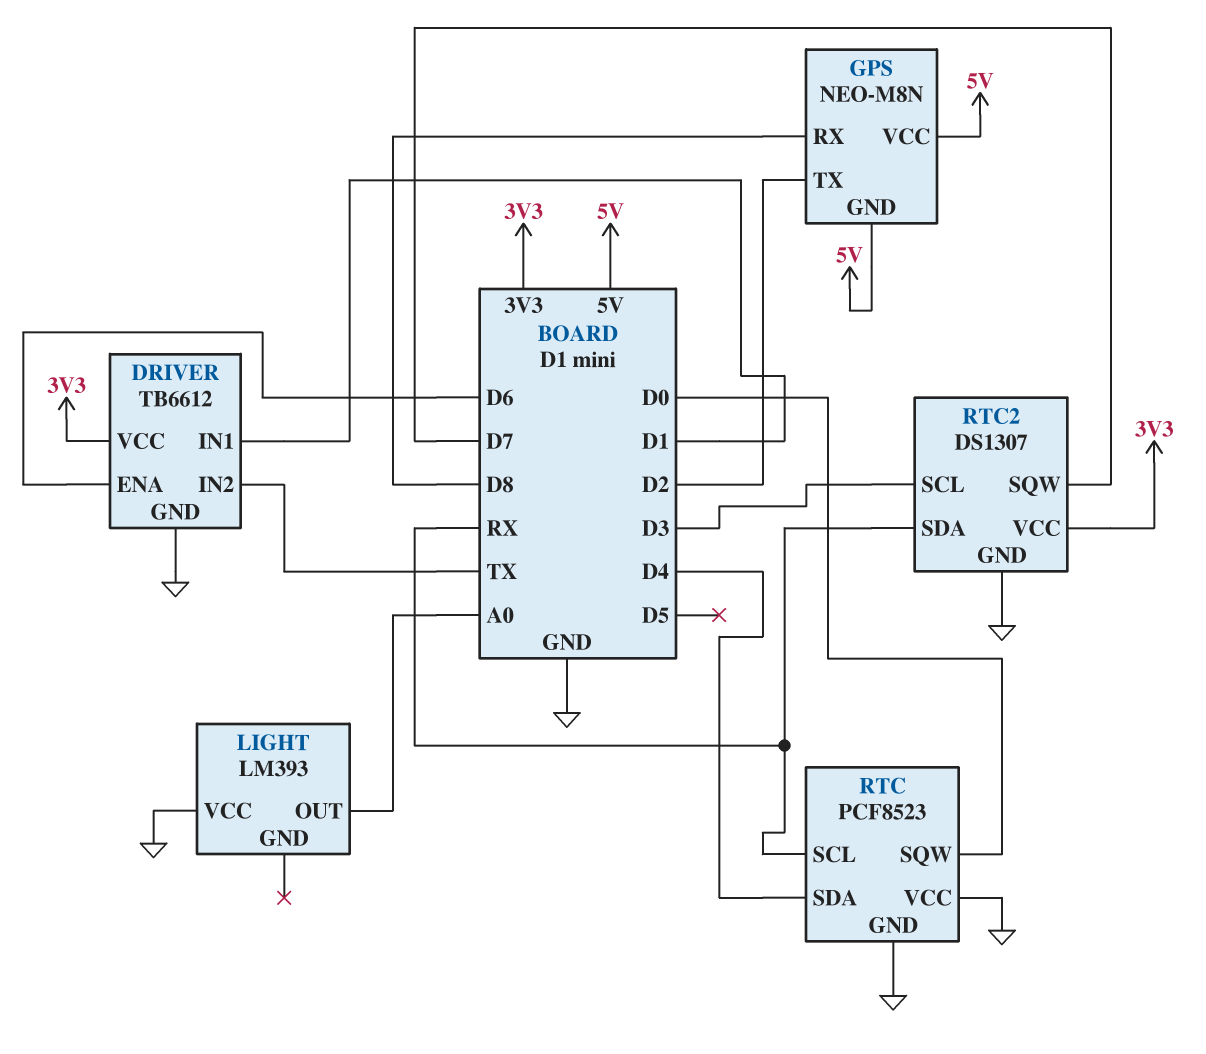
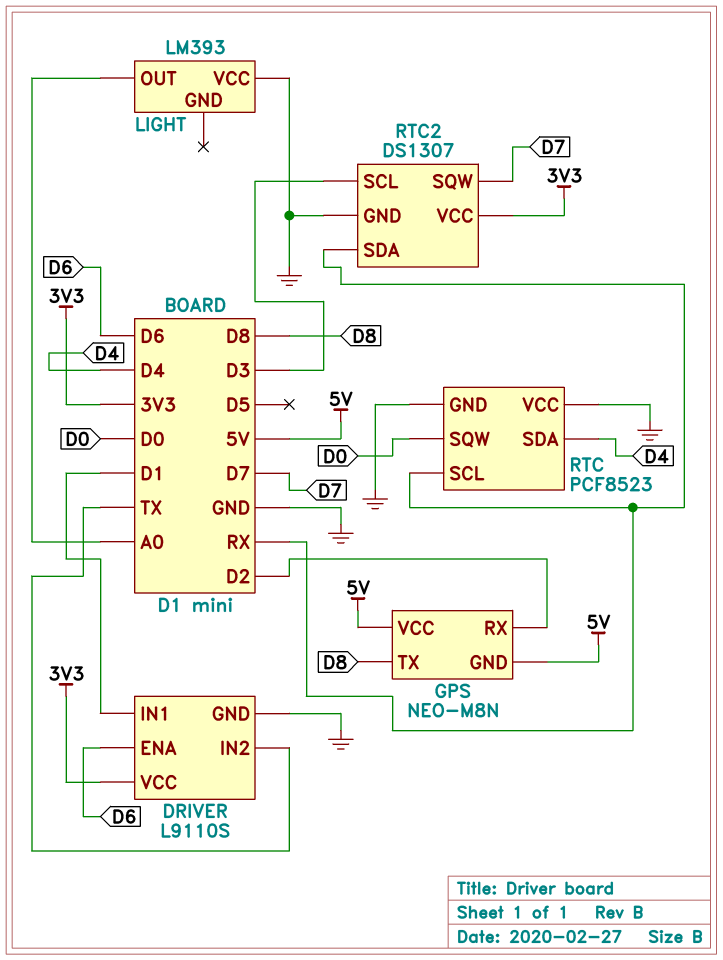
DRIVER: TB6612 -> L9110S
GPS pin RX: D8 -> D2
GPS pin TX: D2 -> D8

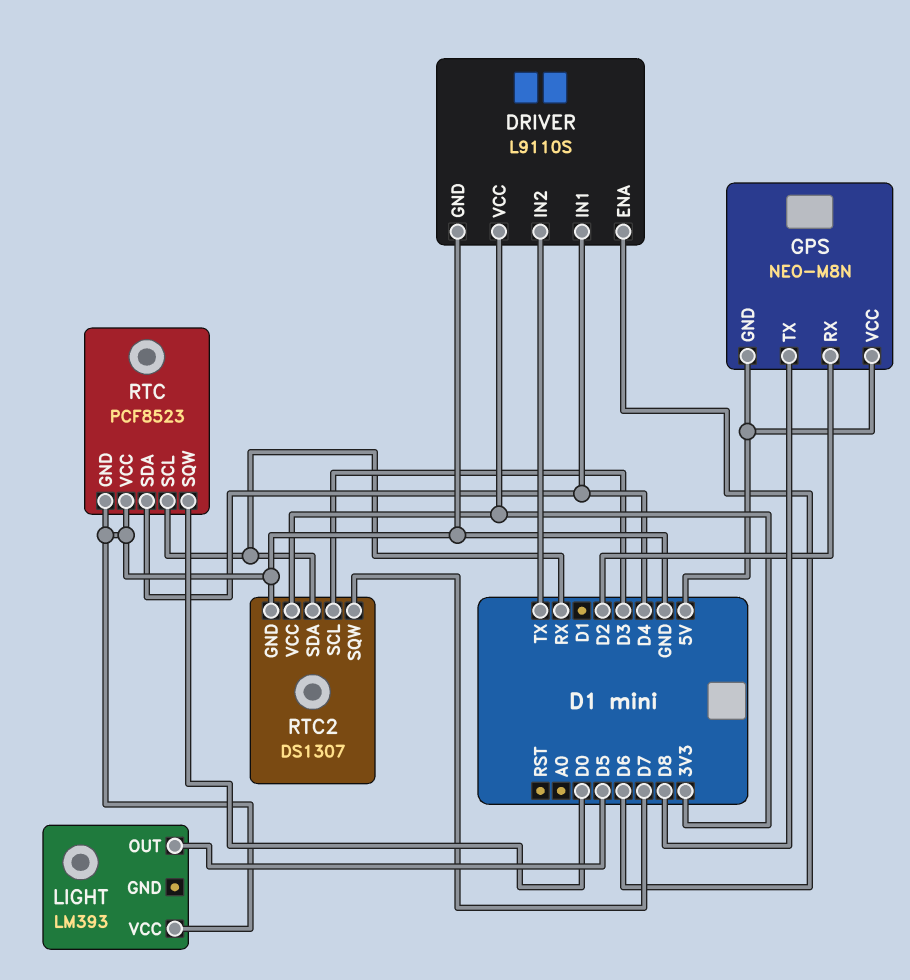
DRIVER pin IN1: D1 -> D4
LIGHT pin OUT: A0 -> D5

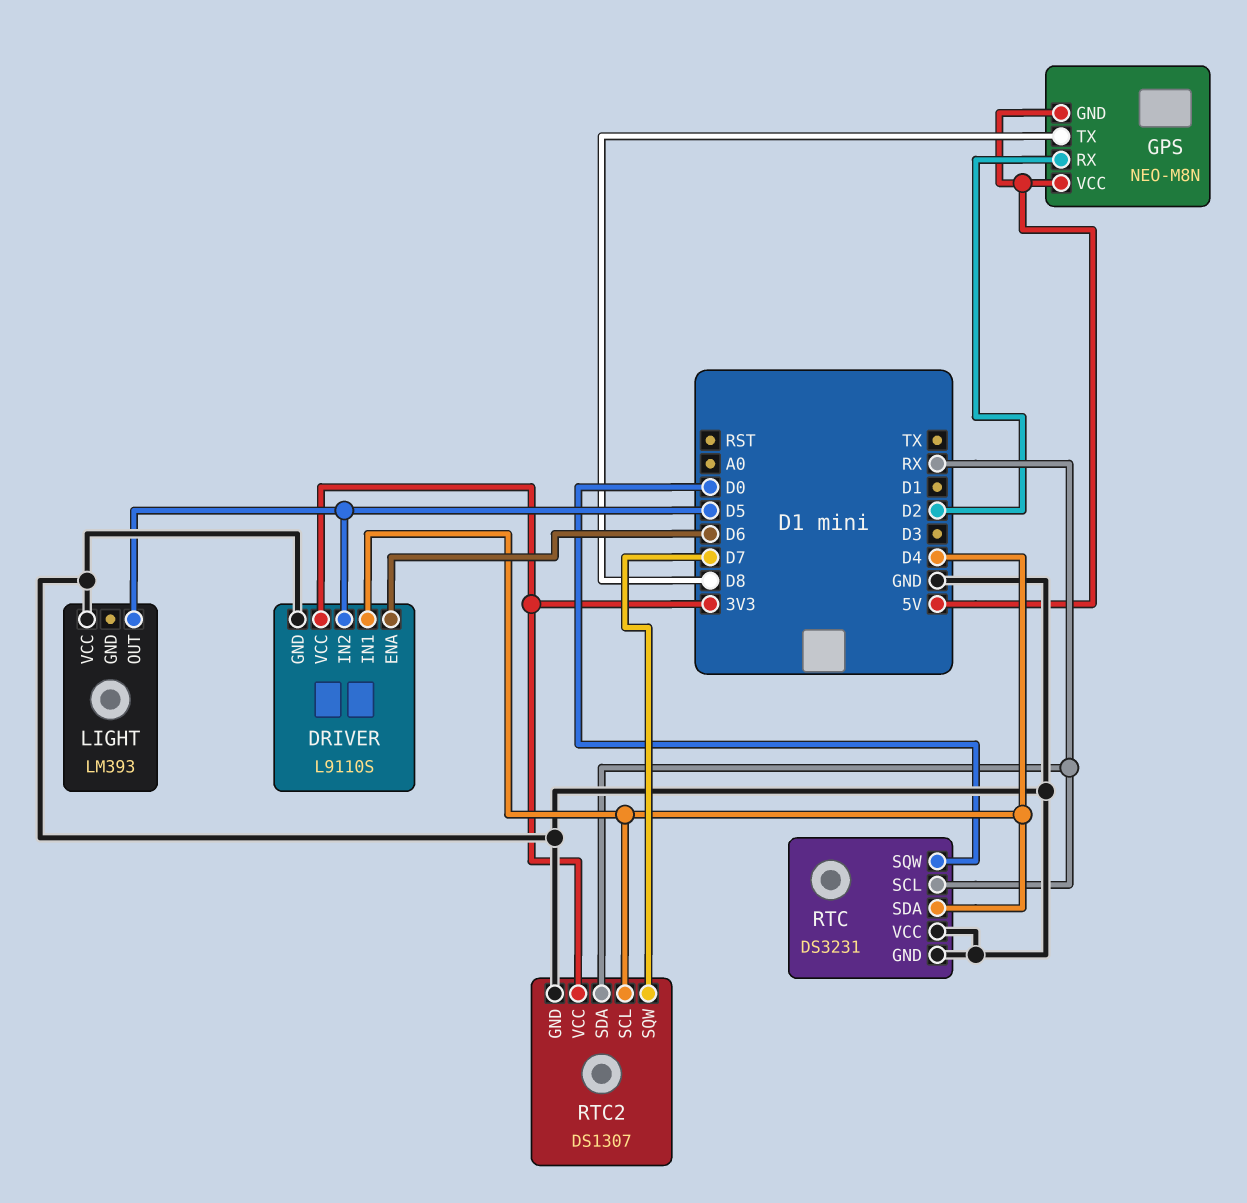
DRIVER pin IN2: TX -> D5
RTC: PCF8523 -> DS3231
RTC2 pin SCL: D3 -> D4

